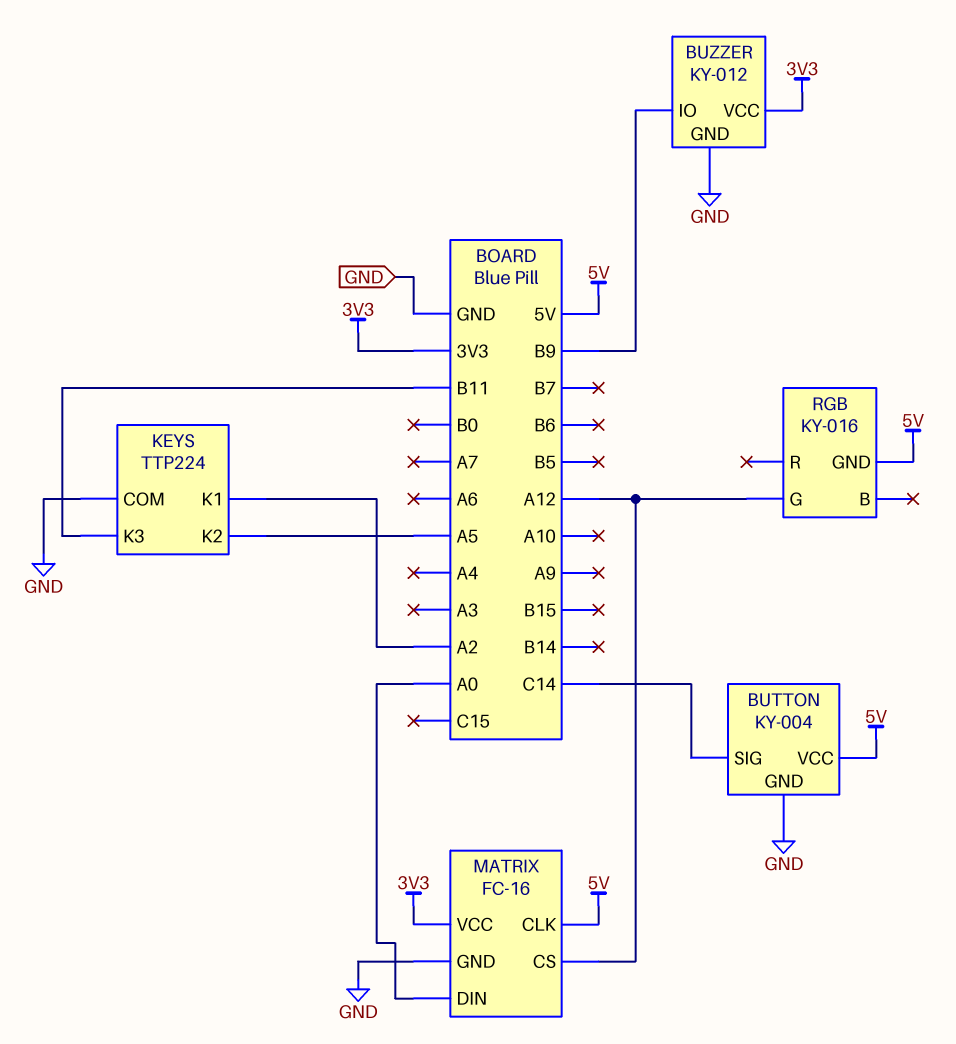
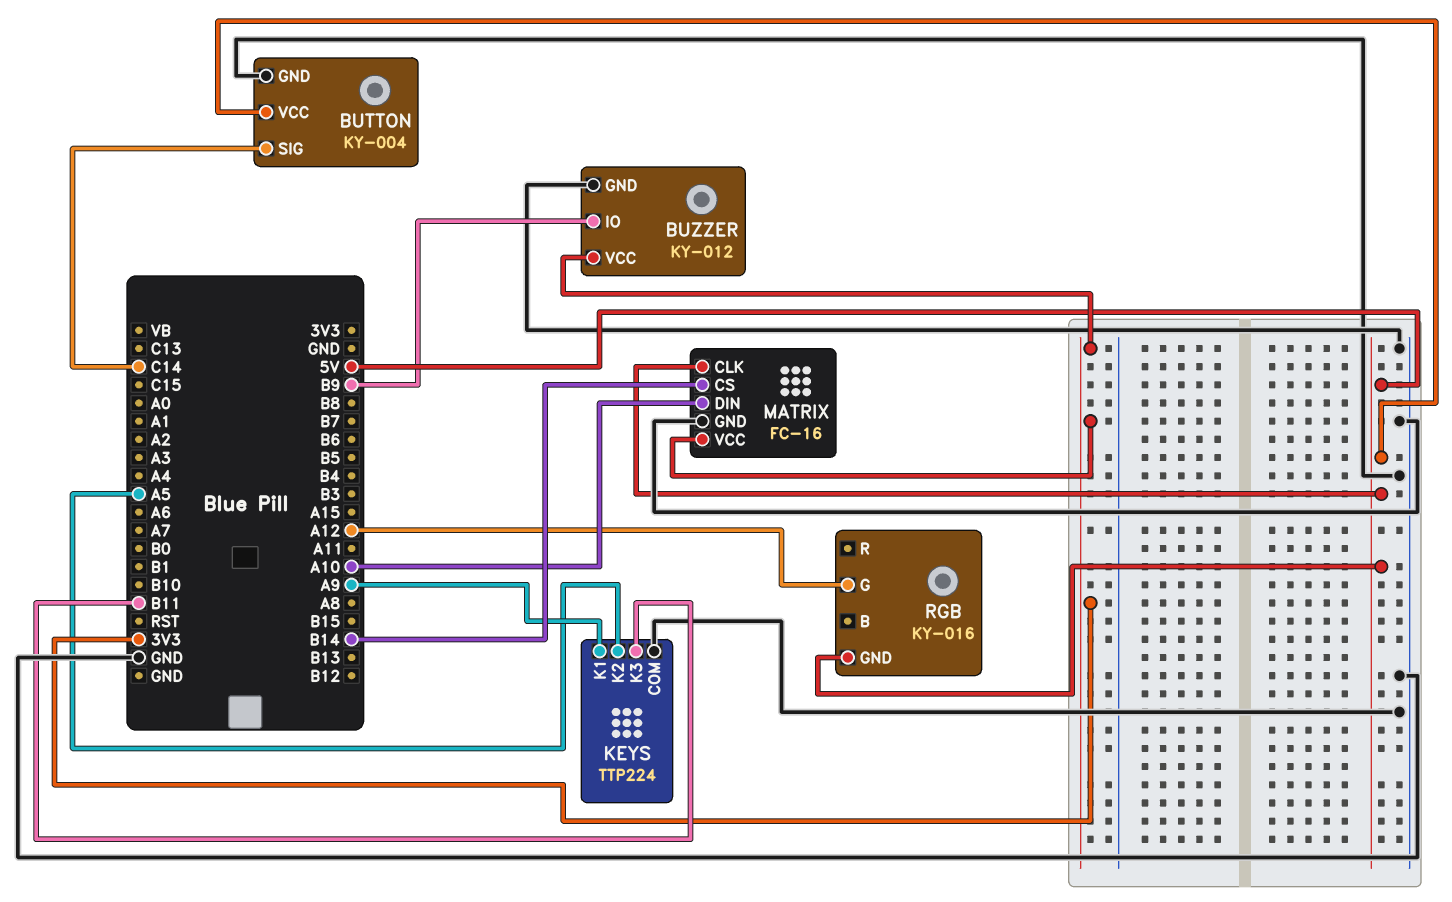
KEYS pin K1: A2 -> A9
MATRIX pin CS: A12 -> B14
MATRIX pin DIN: A0 -> A10

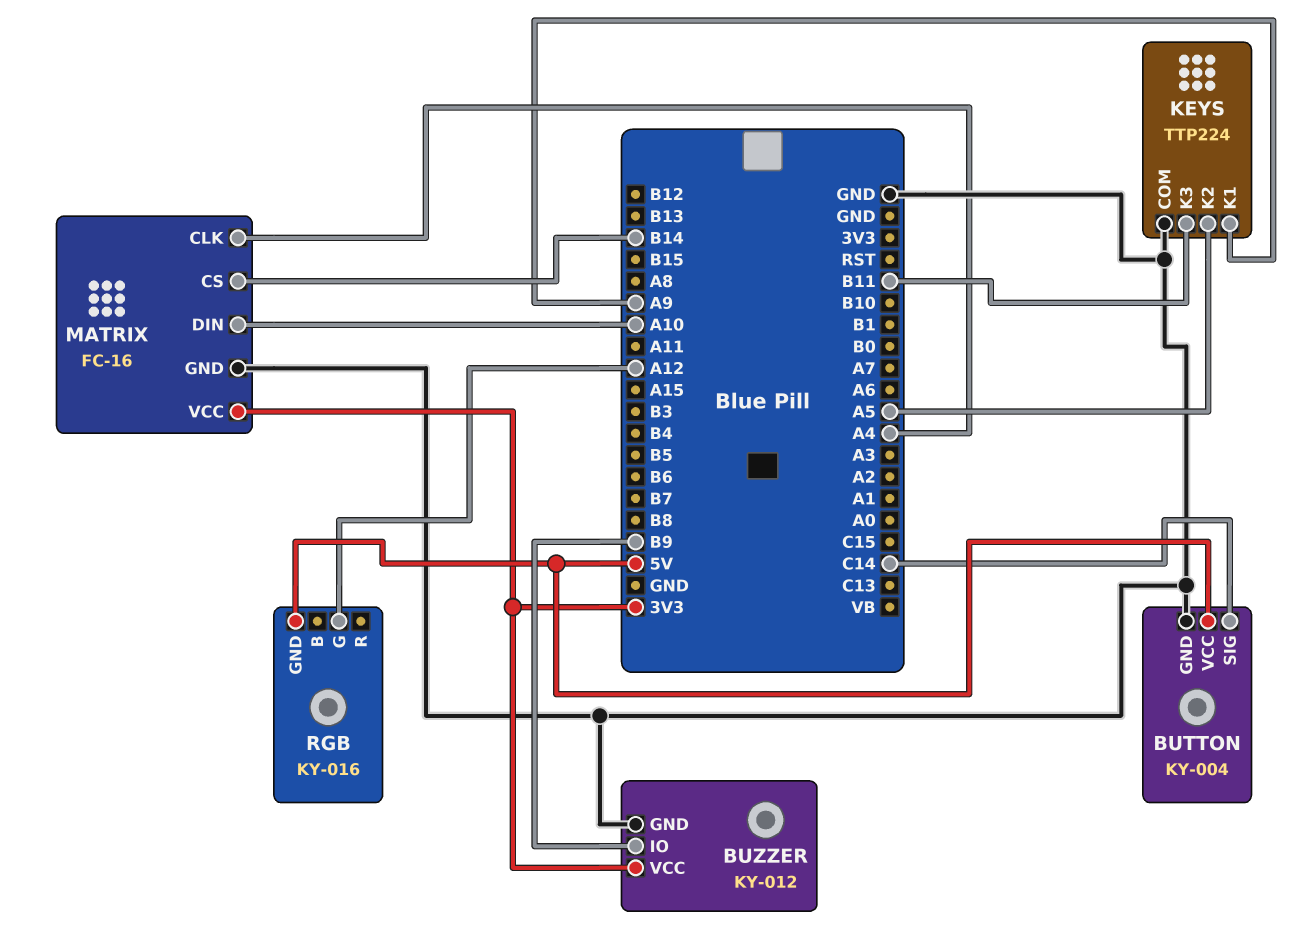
MATRIX pin CLK: 5V -> A4

